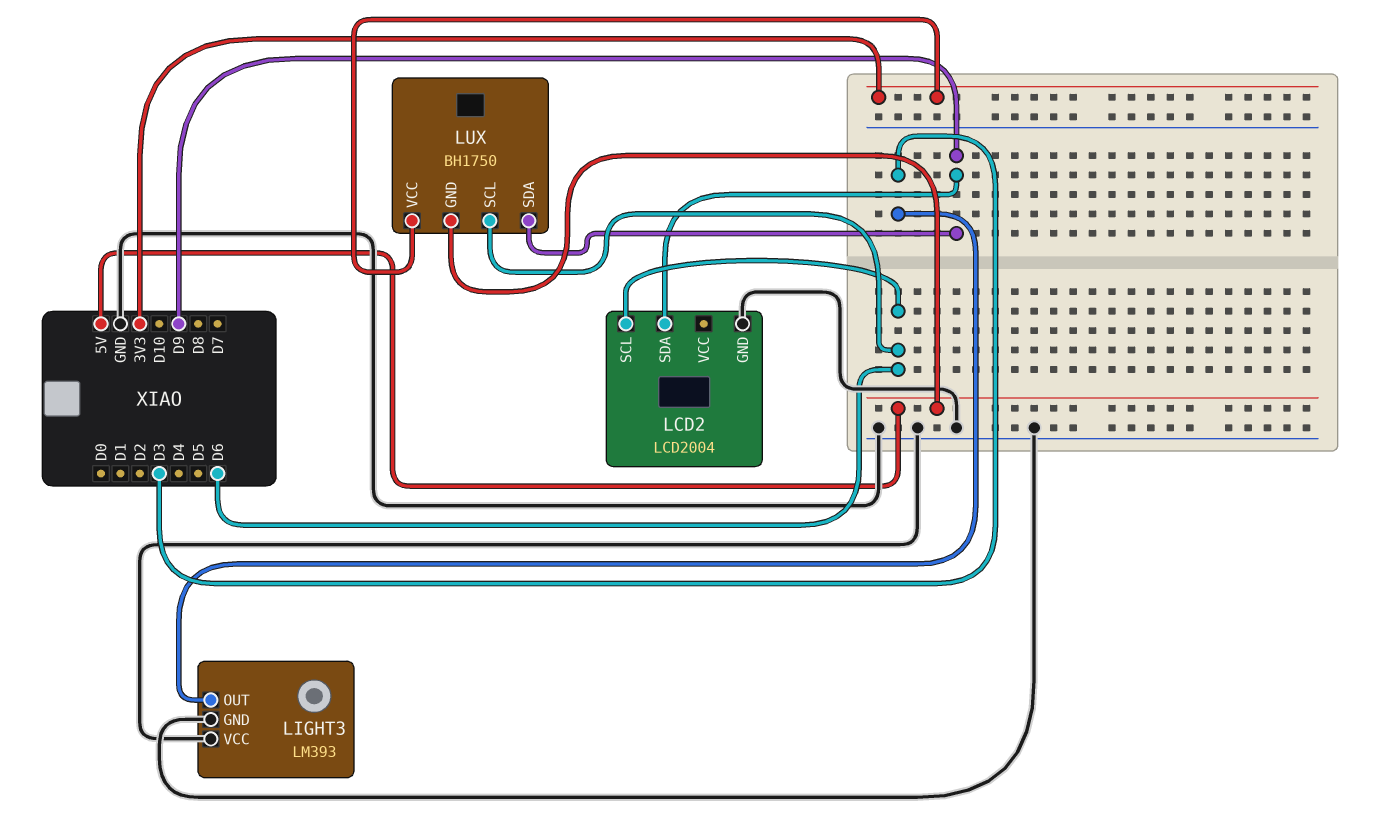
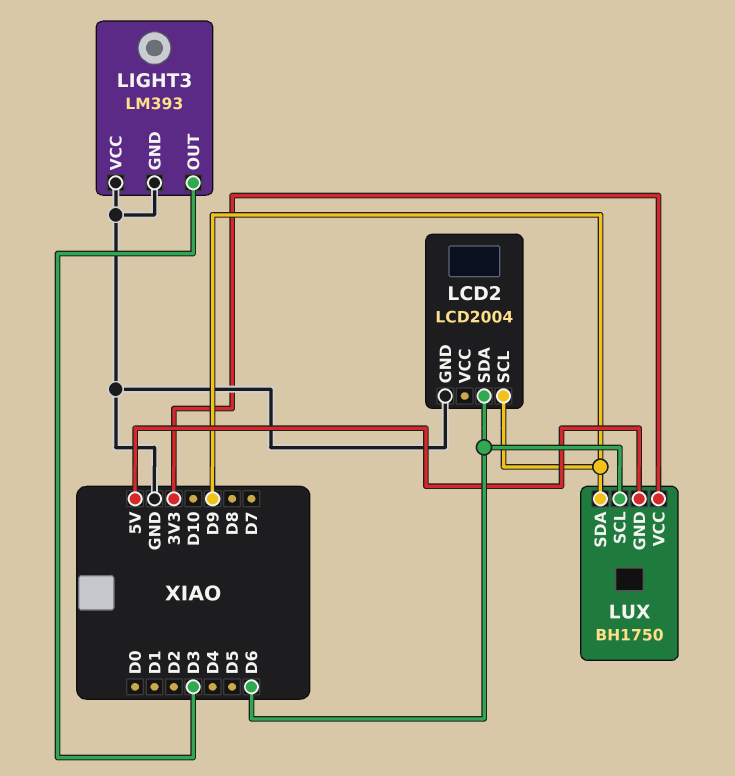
LCD2 pin SCL: D6 -> D9
LCD2 pin SDA: D9 -> D6

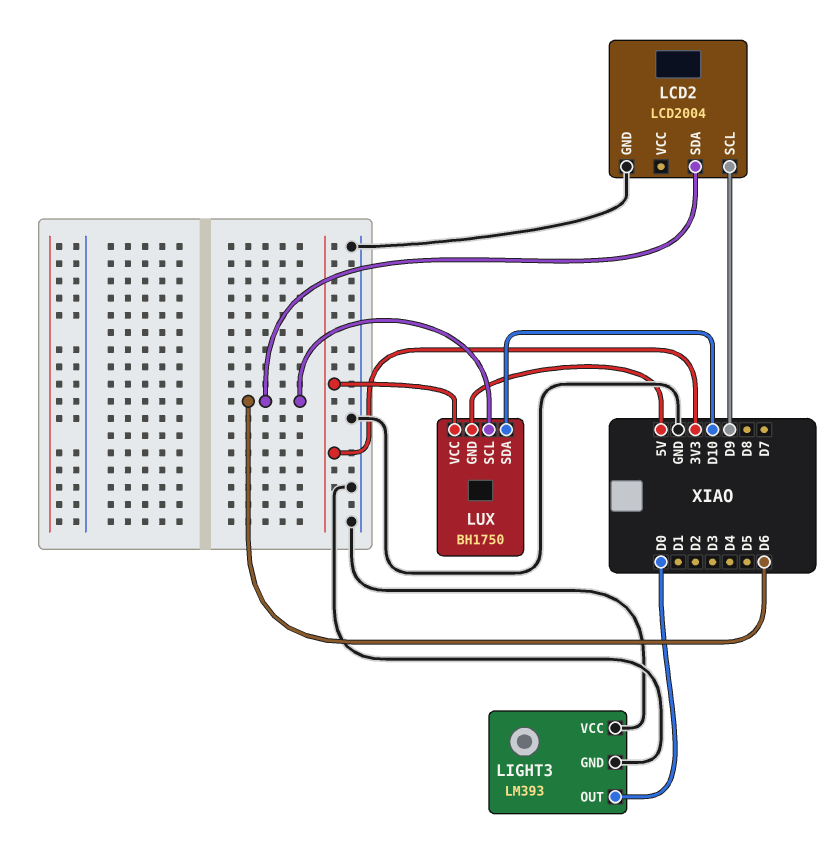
LIGHT3 pin OUT: D3 -> D0
LUX pin SDA: D9 -> D10

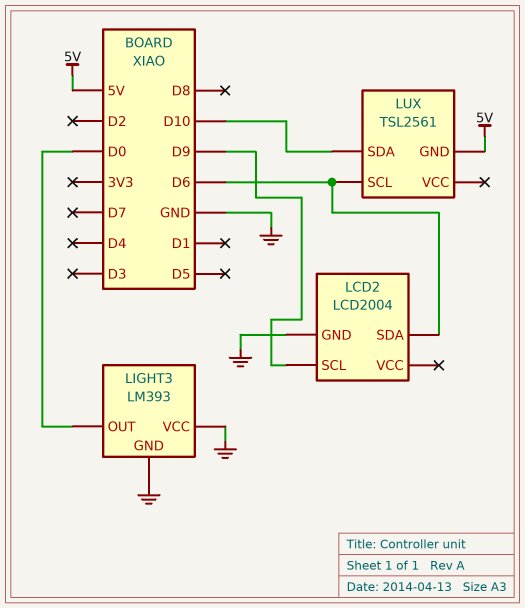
LUX: BH1750 -> TSL2561
LUX pin VCC: 3V3 -> none

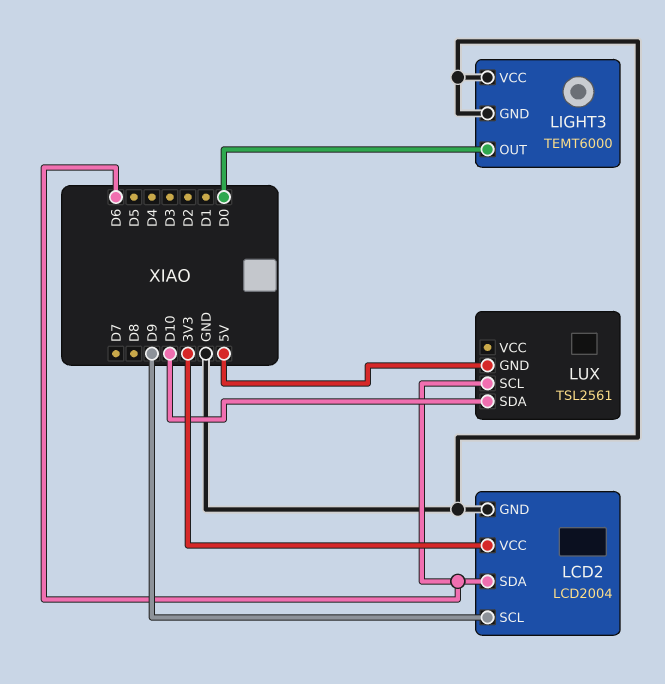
LCD2 pin VCC: none -> 3V3
LIGHT3: LM393 -> TEMT6000

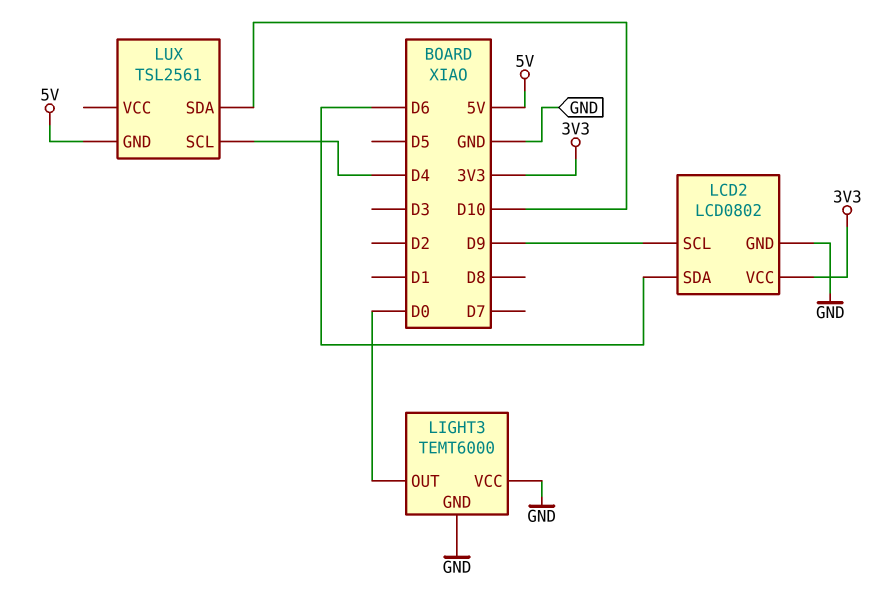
LCD2: LCD2004 -> LCD0802
LUX pin SCL: D6 -> D4

